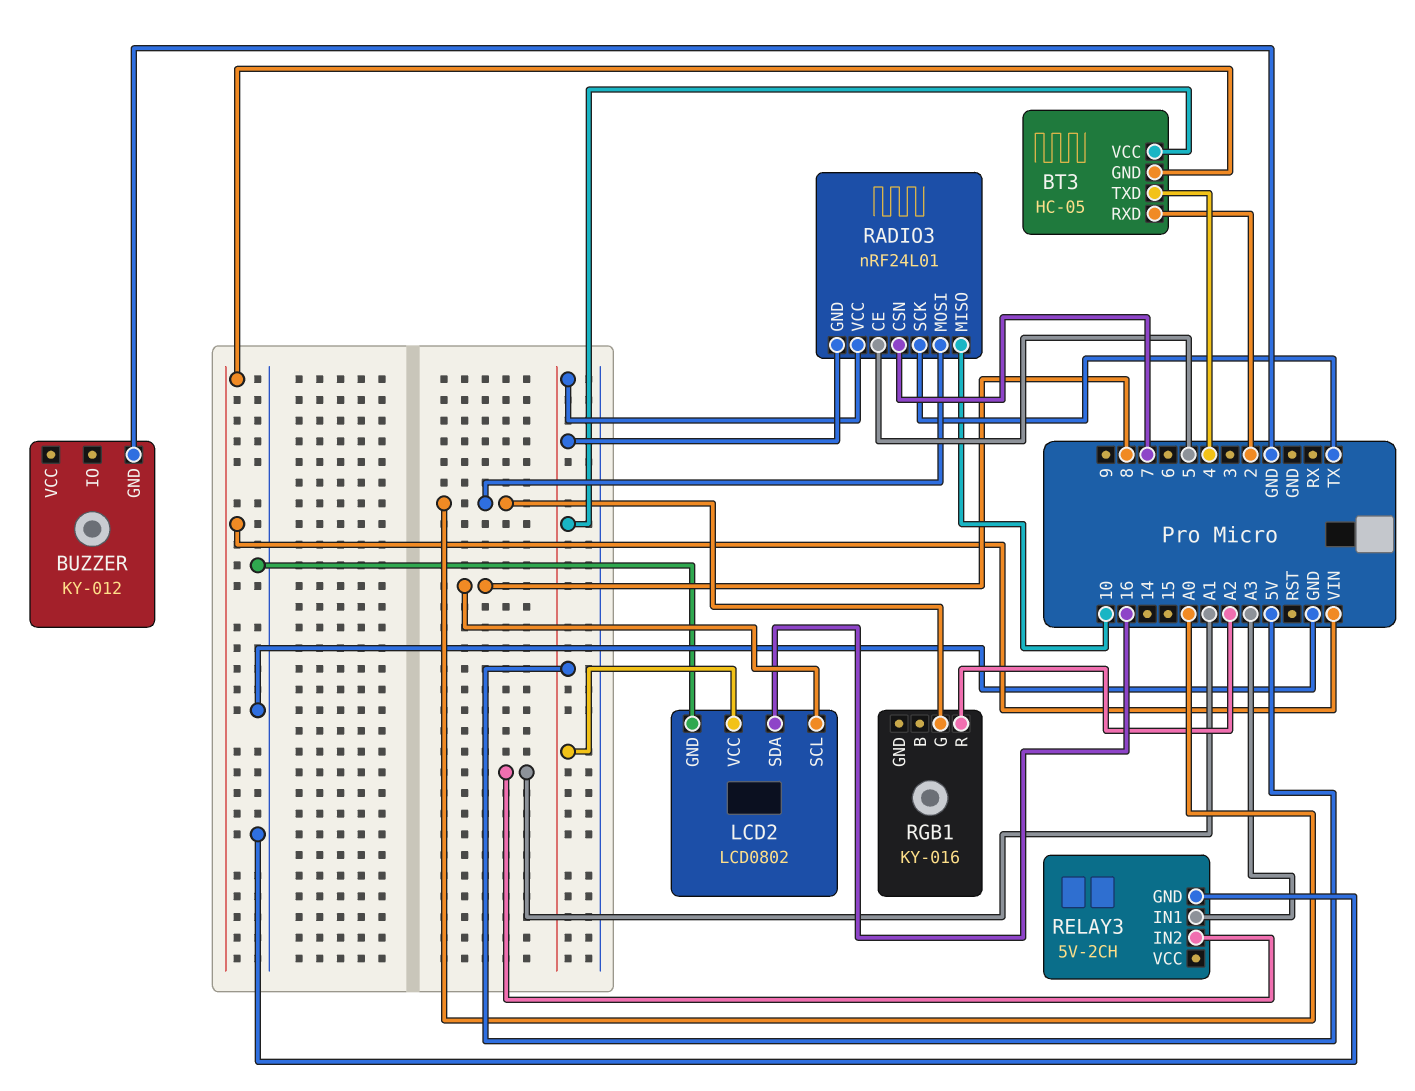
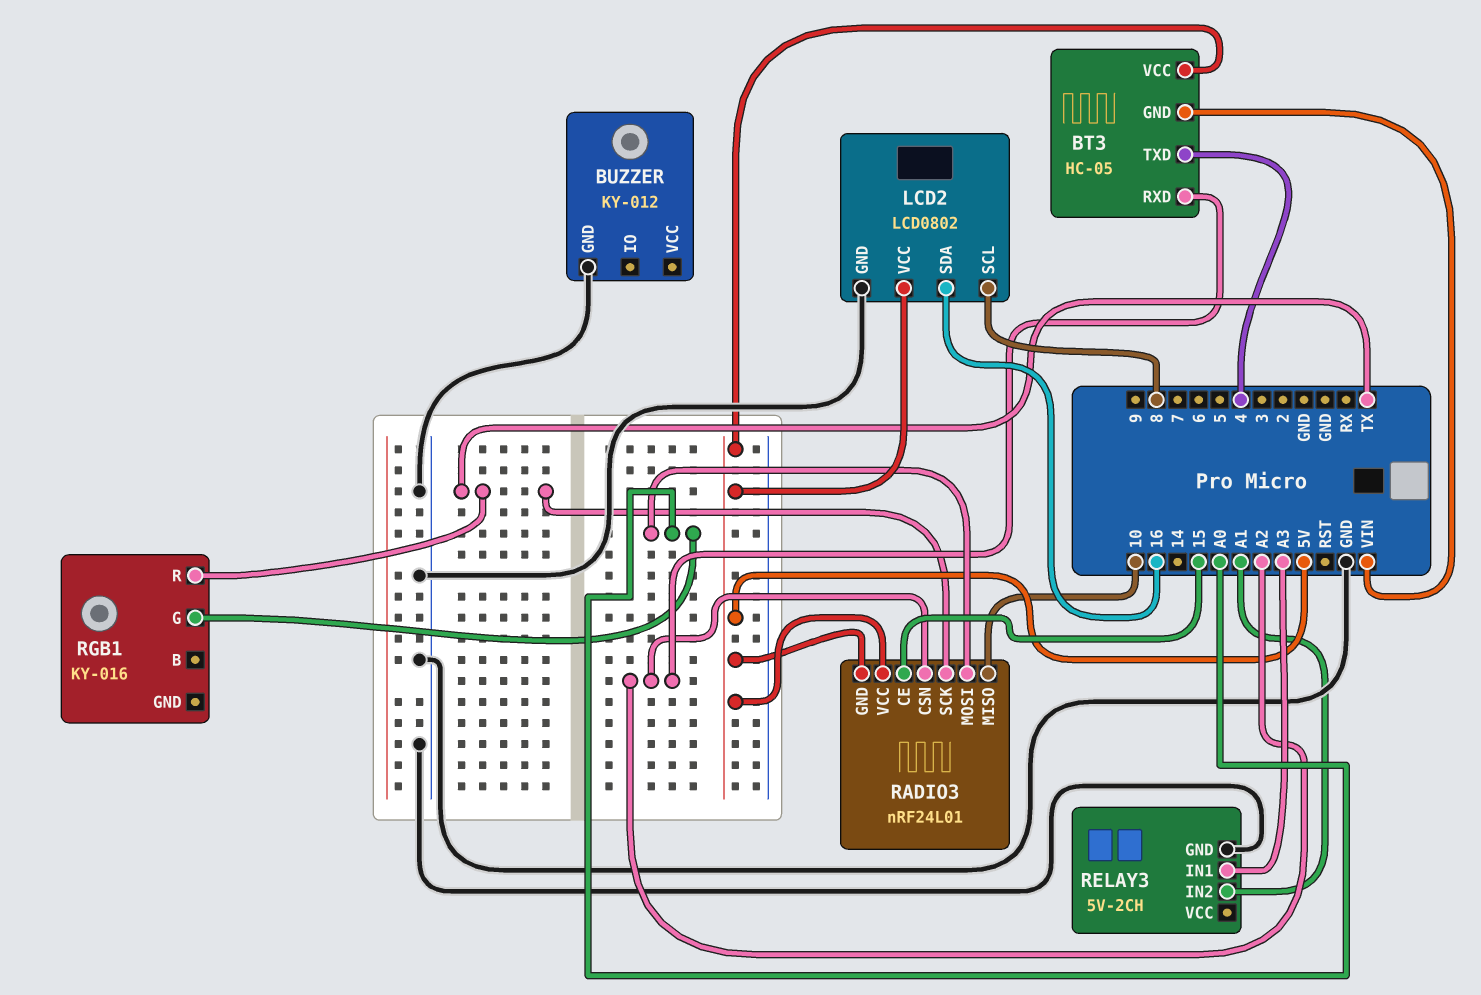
BT3 pin RXD: 2 -> A2
RADIO3 pin CE: 5 -> 15
RADIO3 pin CSN: 7 -> A2
RGB1 pin R: A2 -> TX

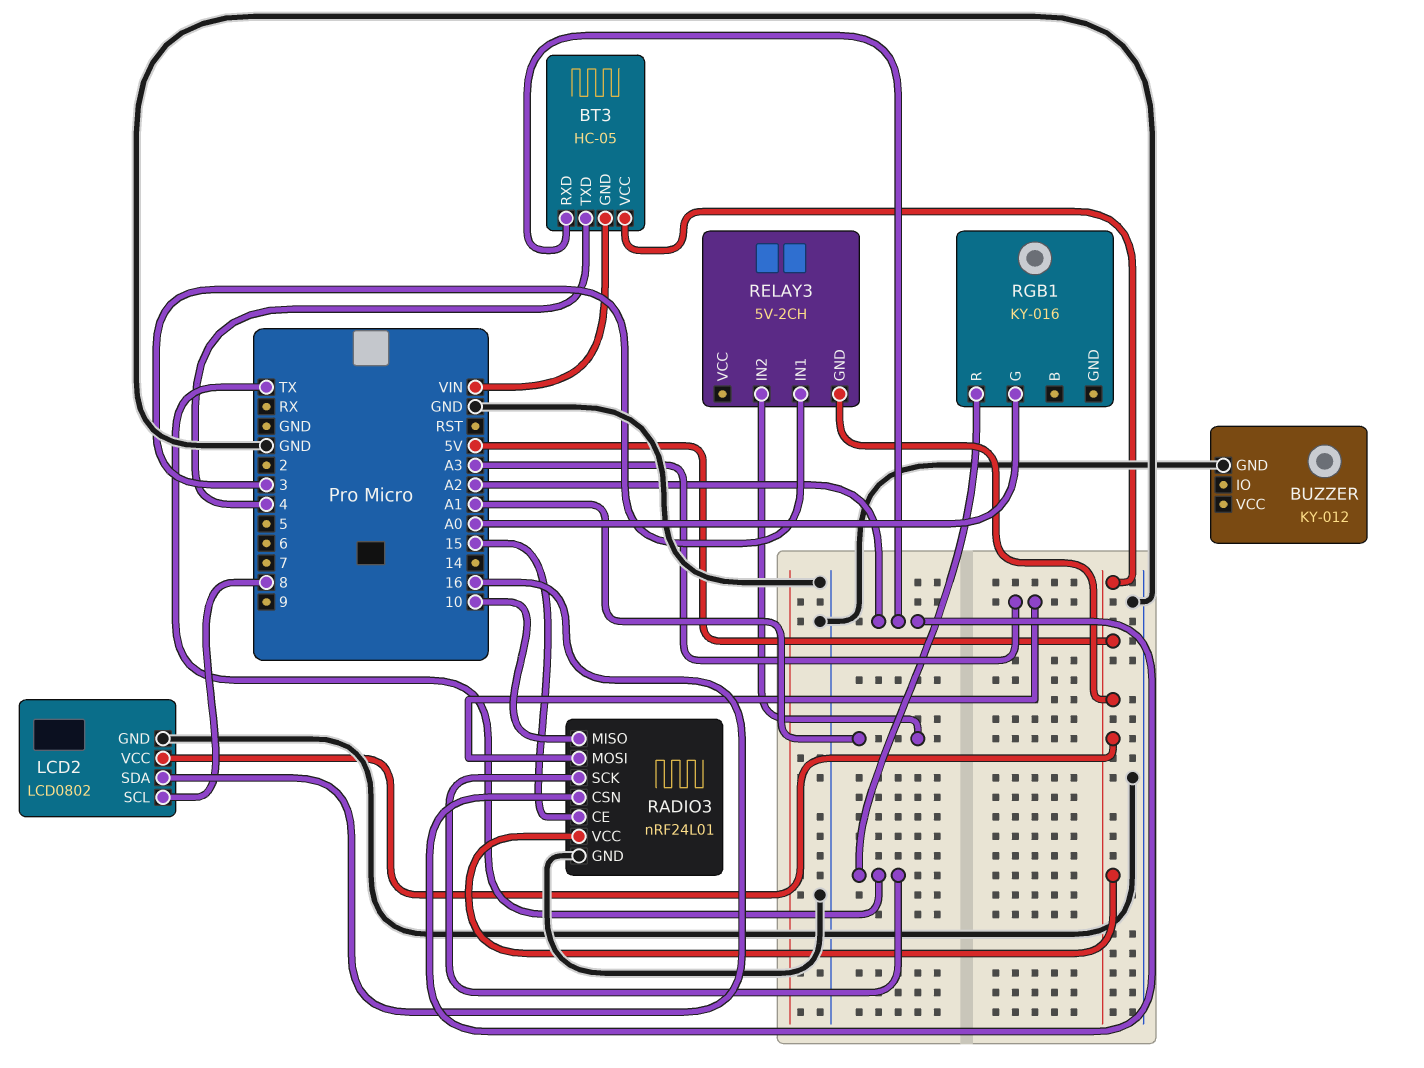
RADIO3 pin GND: 5V -> GND
RADIO3 pin MOSI: A0 -> A3
RELAY3 pin GND: GND -> 5V
RELAY3 pin IN1: A3 -> 3

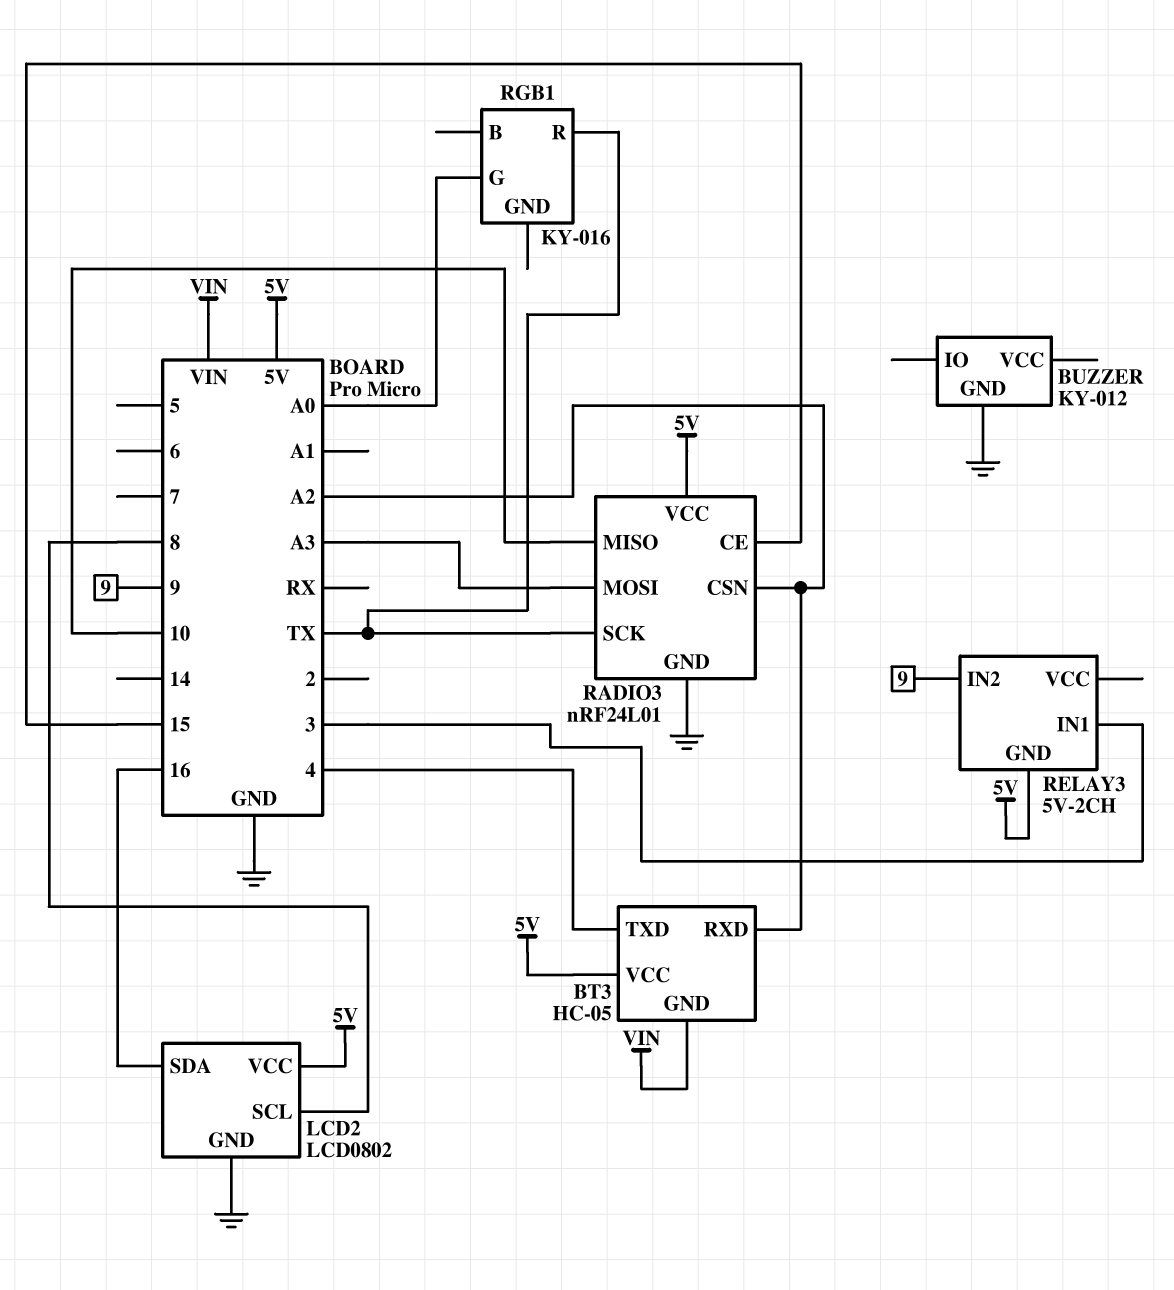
RELAY3 pin IN2: A1 -> 9

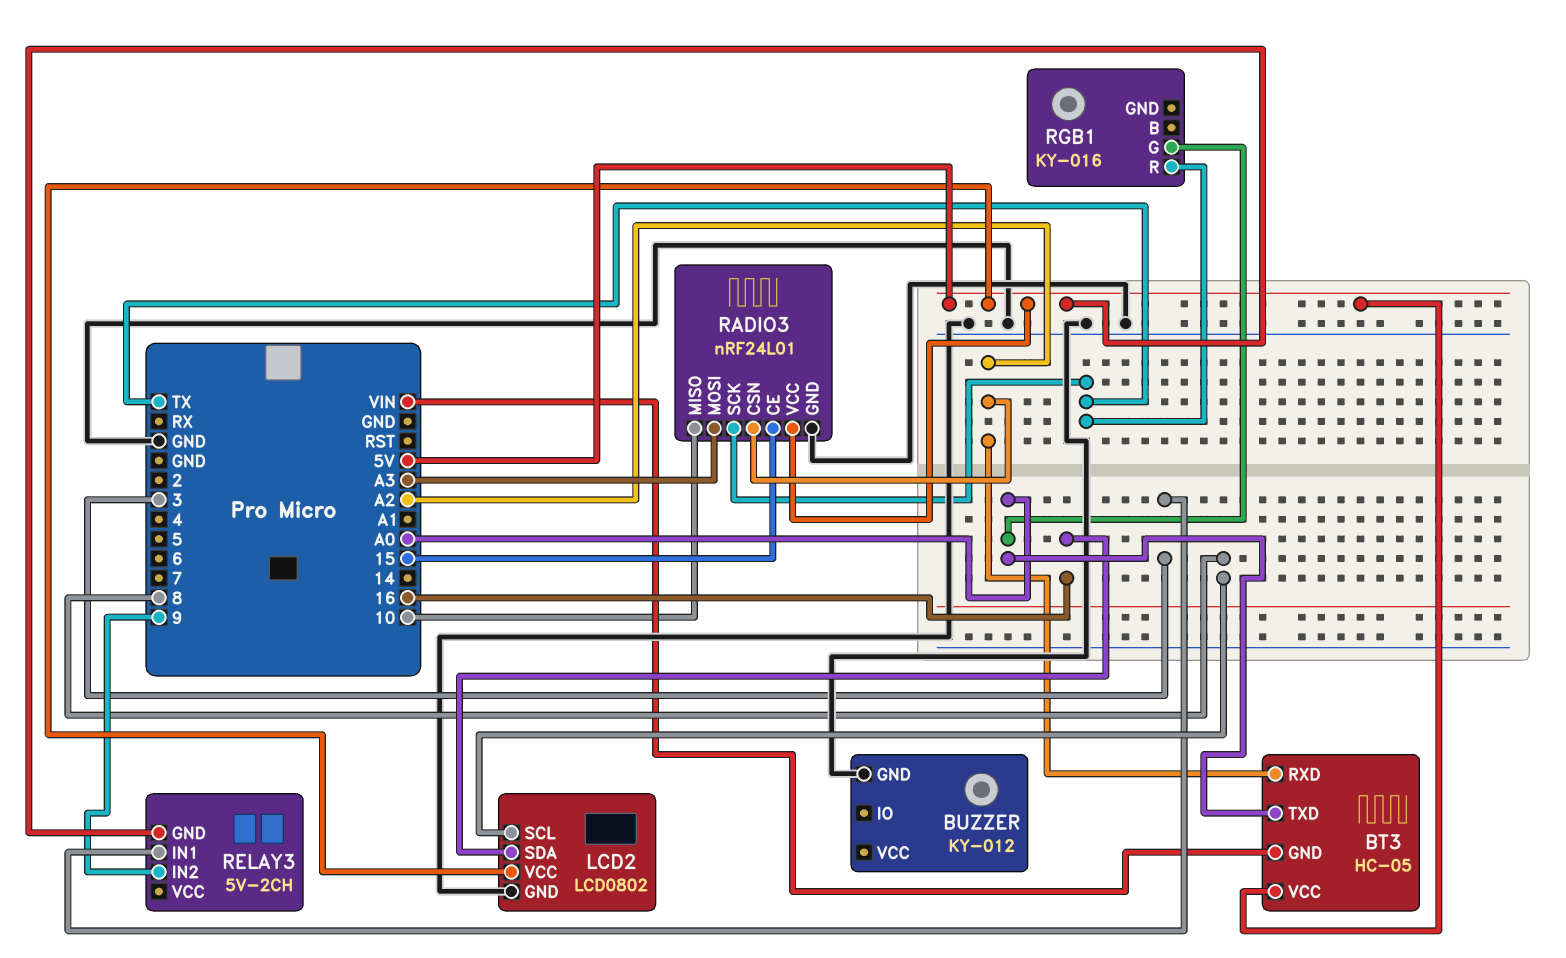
BT3 pin TXD: 4 -> A0

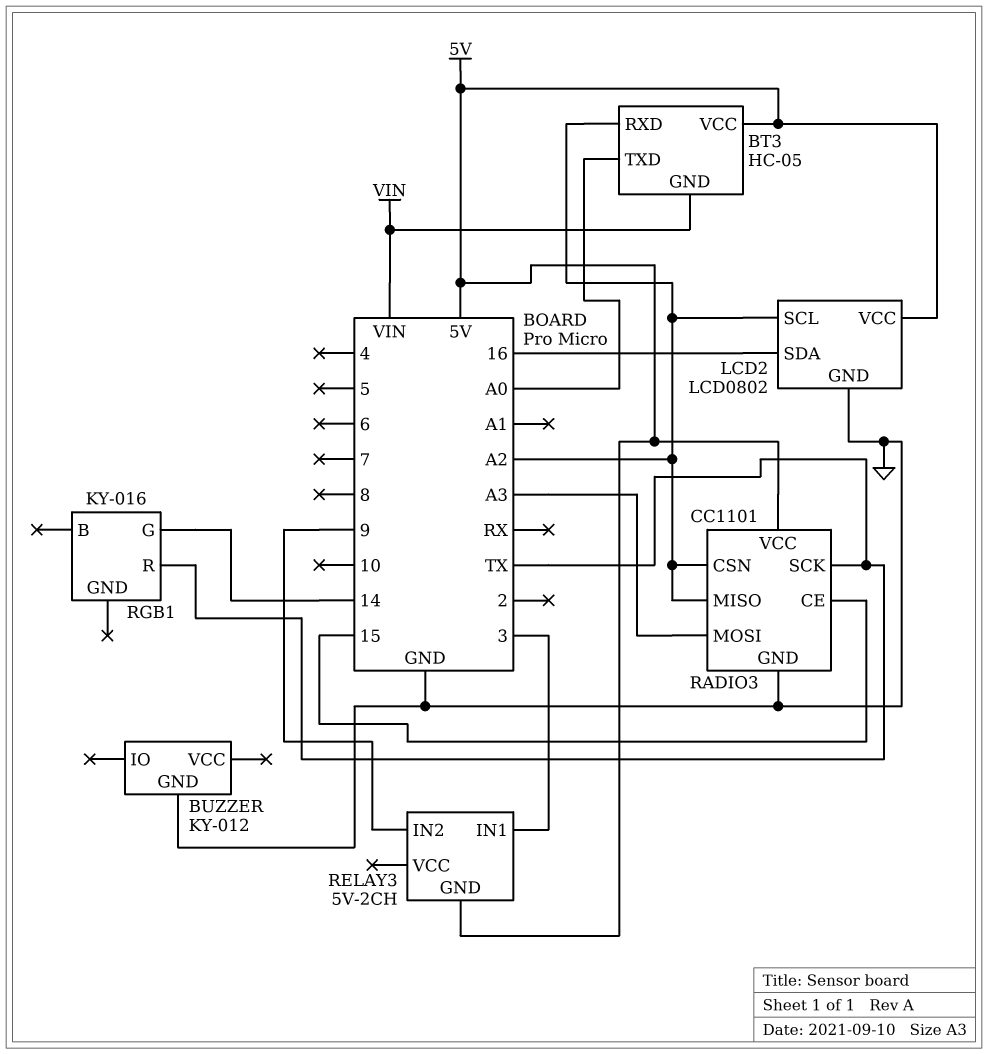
LCD2 pin SCL: 8 -> A2
RADIO3: nRF24L01 -> CC1101
RADIO3 pin MISO: 10 -> A2
RGB1 pin G: A0 -> 14

